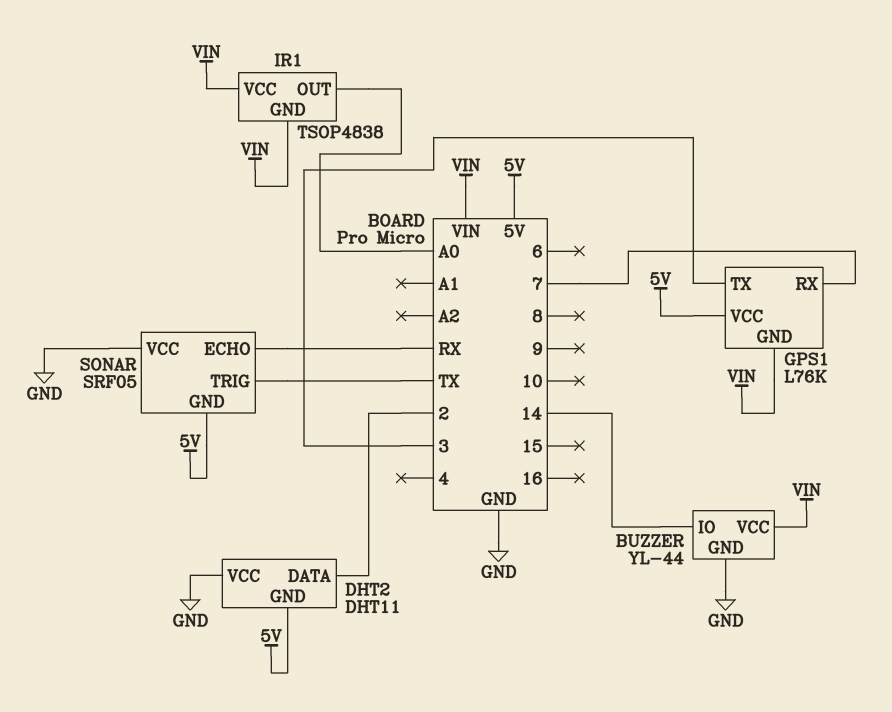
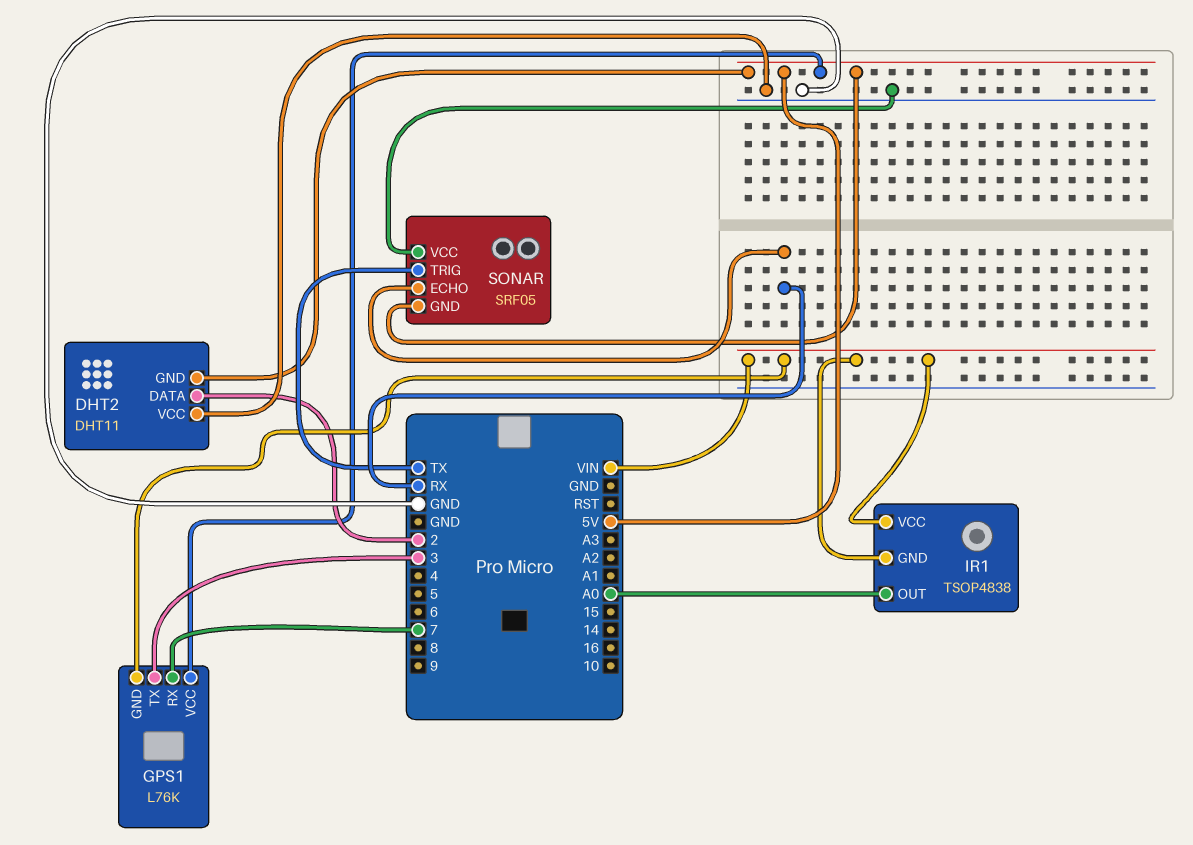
BUZZER: YL-44 -> none
BUZZER pin GND: GND -> none
BUZZER pin IO: 14 -> none
BUZZER pin VCC: VIN -> none

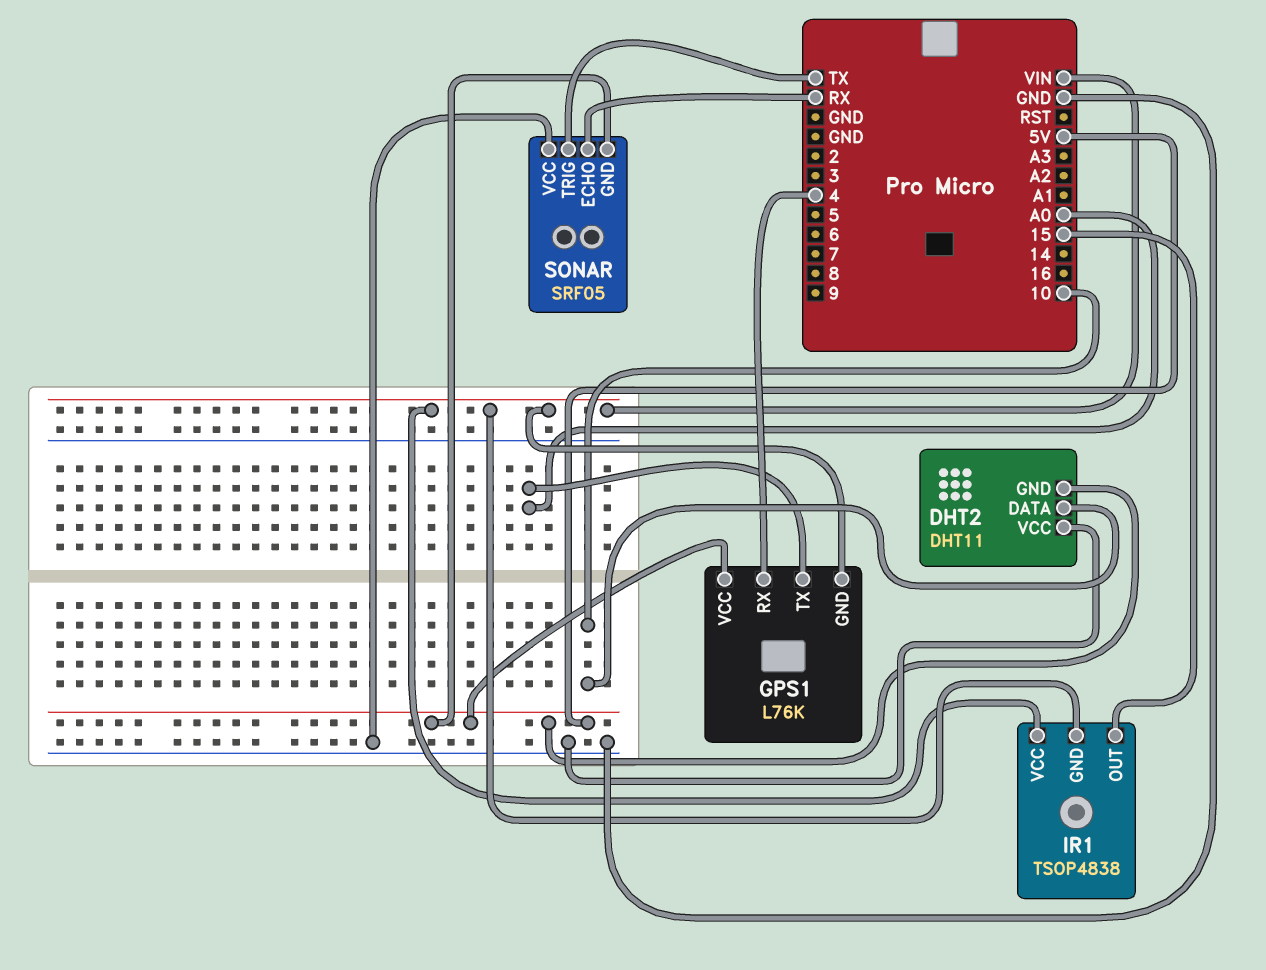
DHT2 pin DATA: 2 -> 10
GPS1 pin RX: 7 -> 4
GPS1 pin TX: 3 -> A0
IR1 pin OUT: A0 -> 15

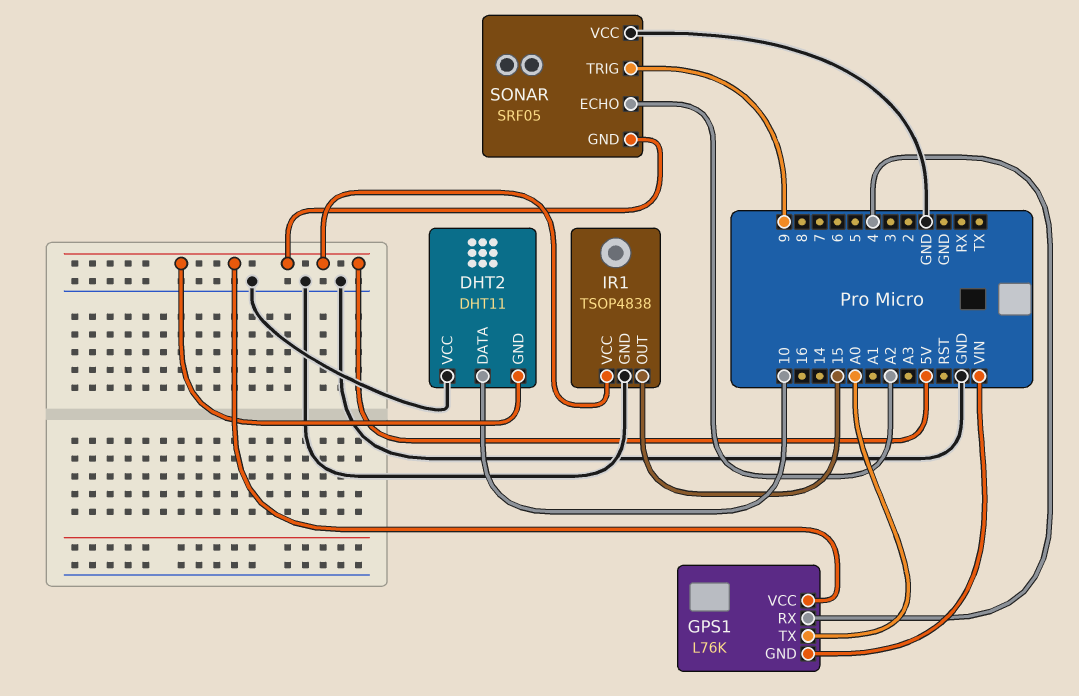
IR1 pin GND: VIN -> GND
IR1 pin VCC: VIN -> 5V
SONAR pin ECHO: RX -> A2
SONAR pin TRIG: TX -> 9

